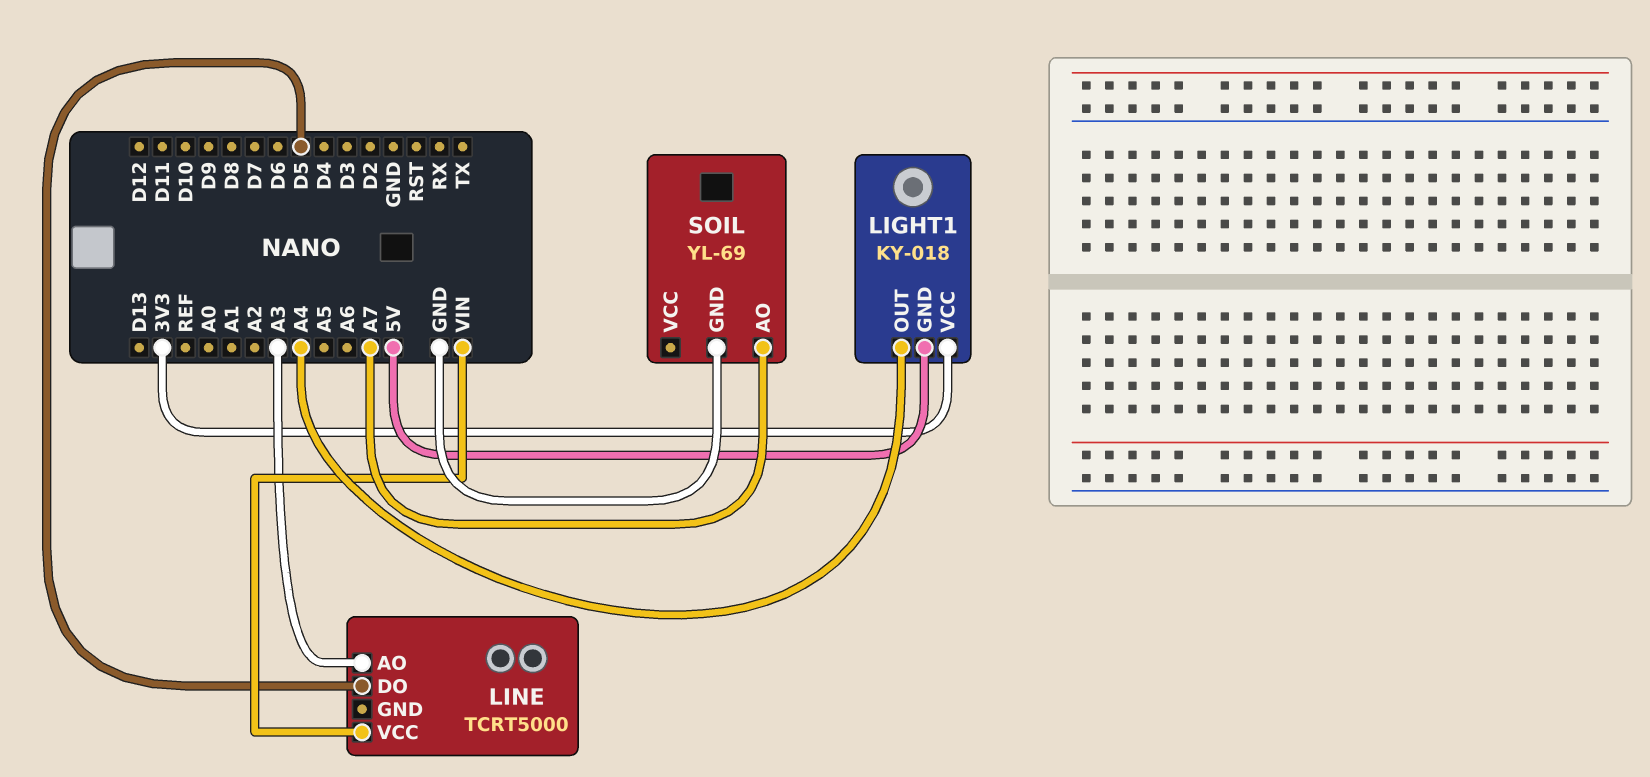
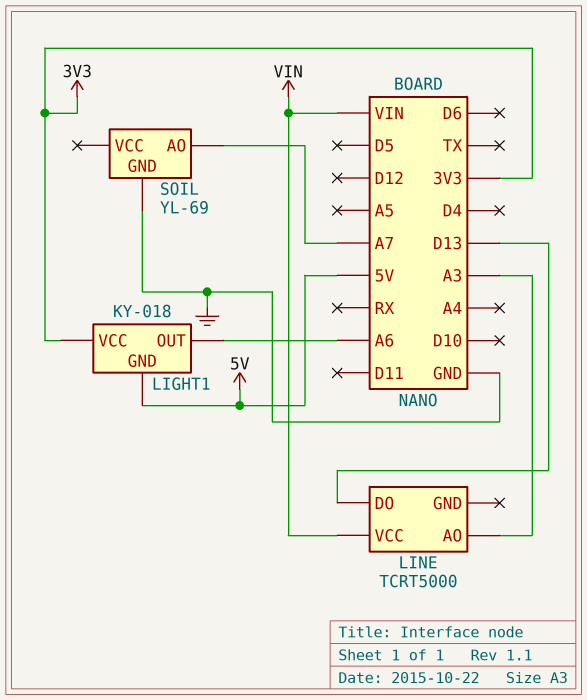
LIGHT1 pin OUT: A4 -> A6
LINE pin DO: D5 -> D13

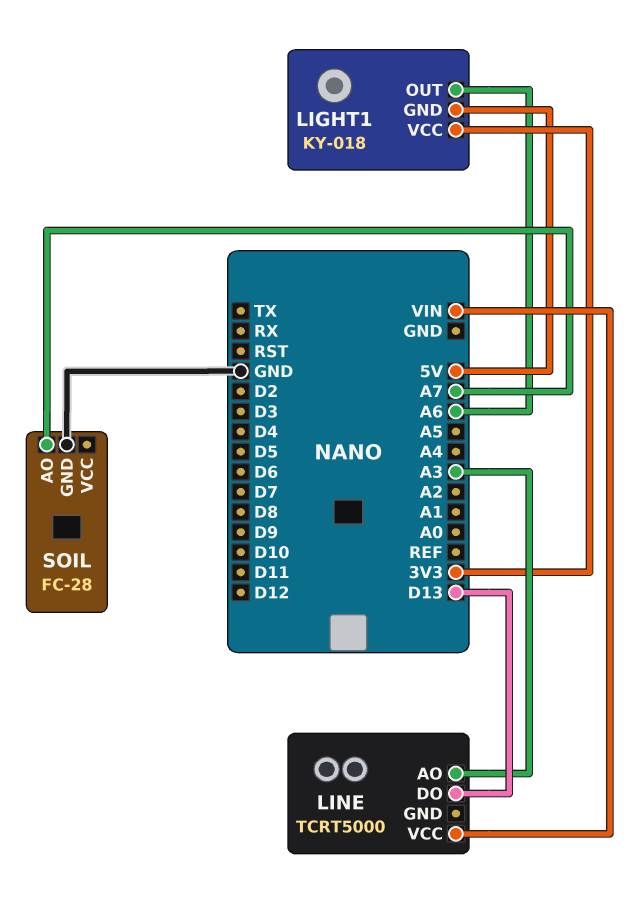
SOIL: YL-69 -> FC-28

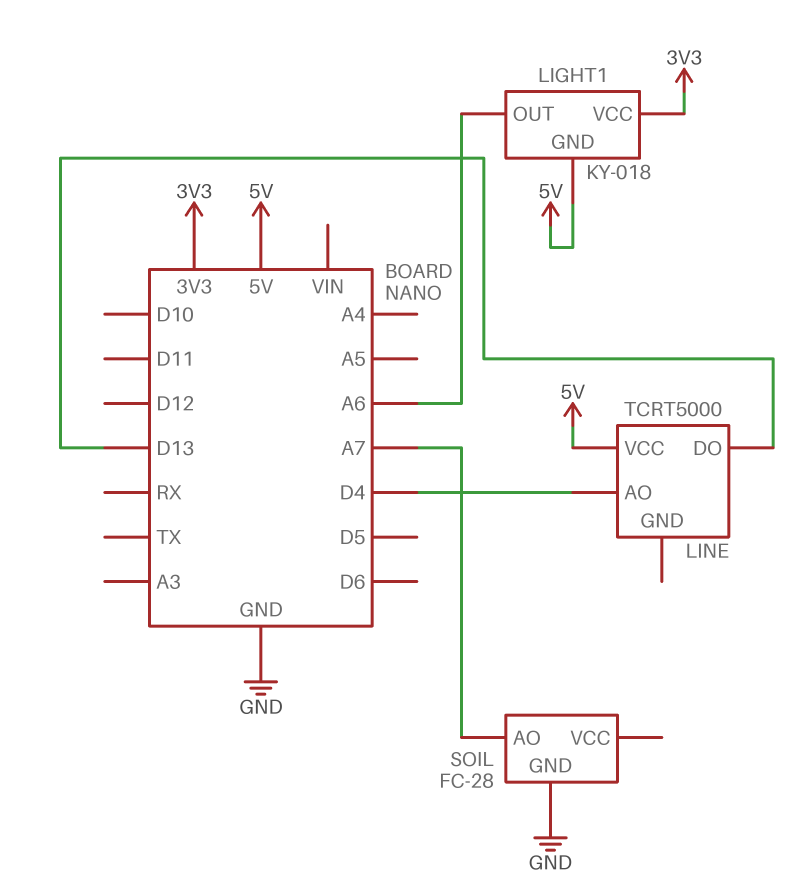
LINE pin AO: A3 -> D4
LINE pin VCC: VIN -> 5V

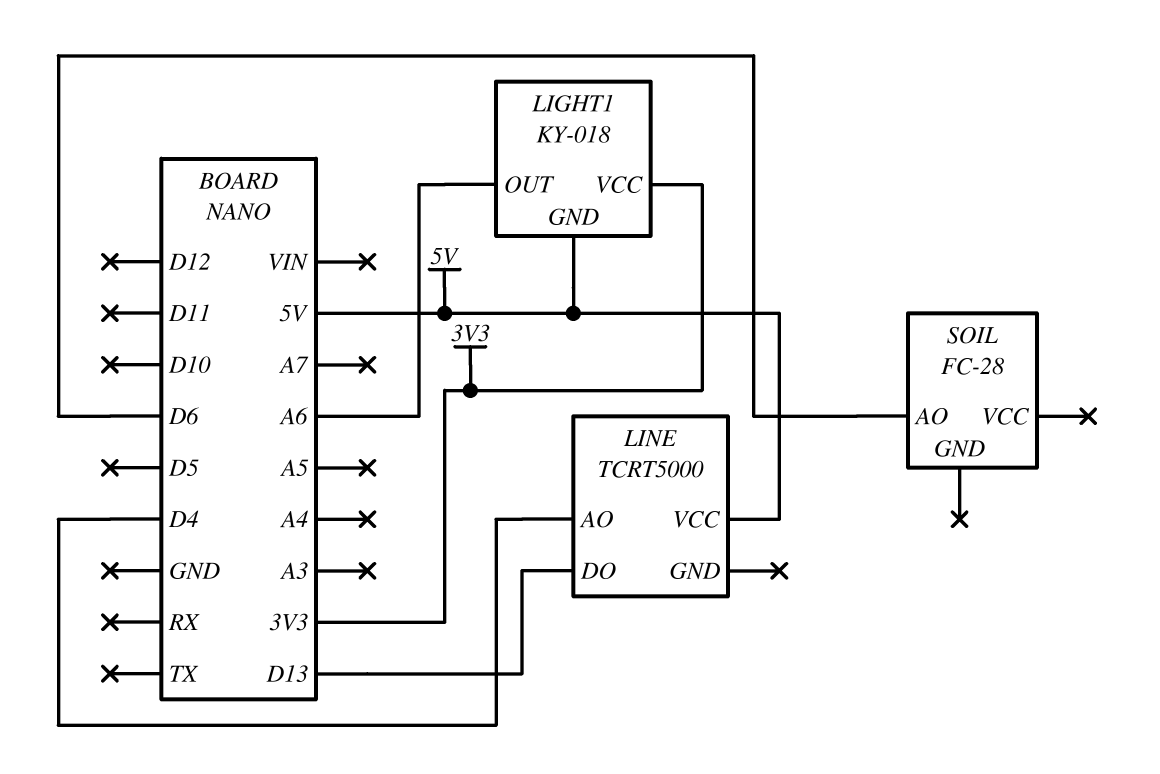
SOIL pin AO: A7 -> D6
SOIL pin GND: GND -> none

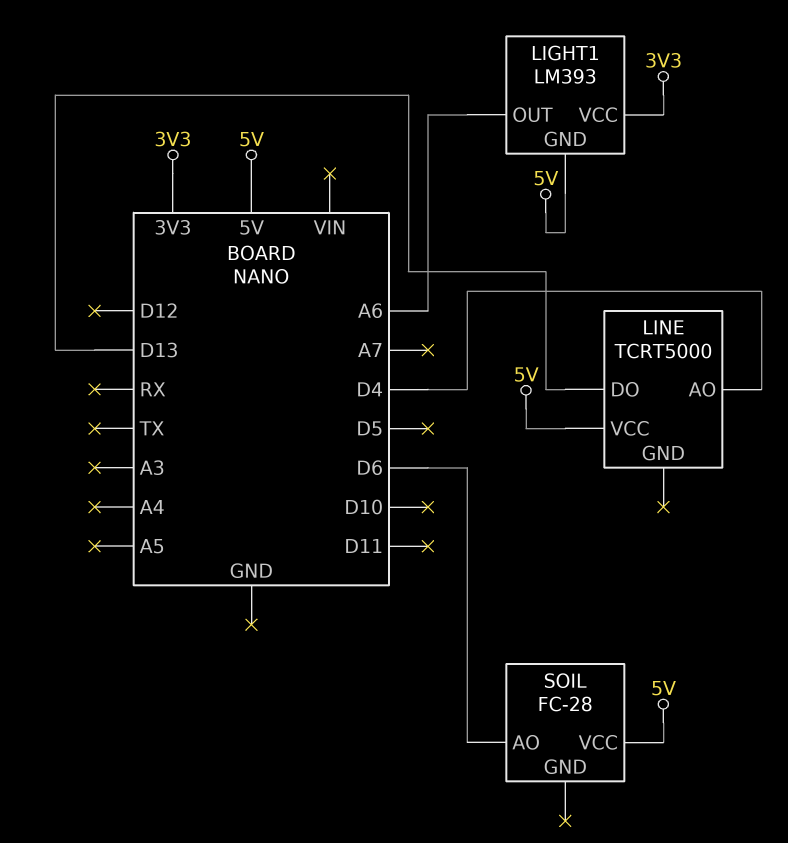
LIGHT1: KY-018 -> LM393
SOIL pin VCC: none -> 5V

